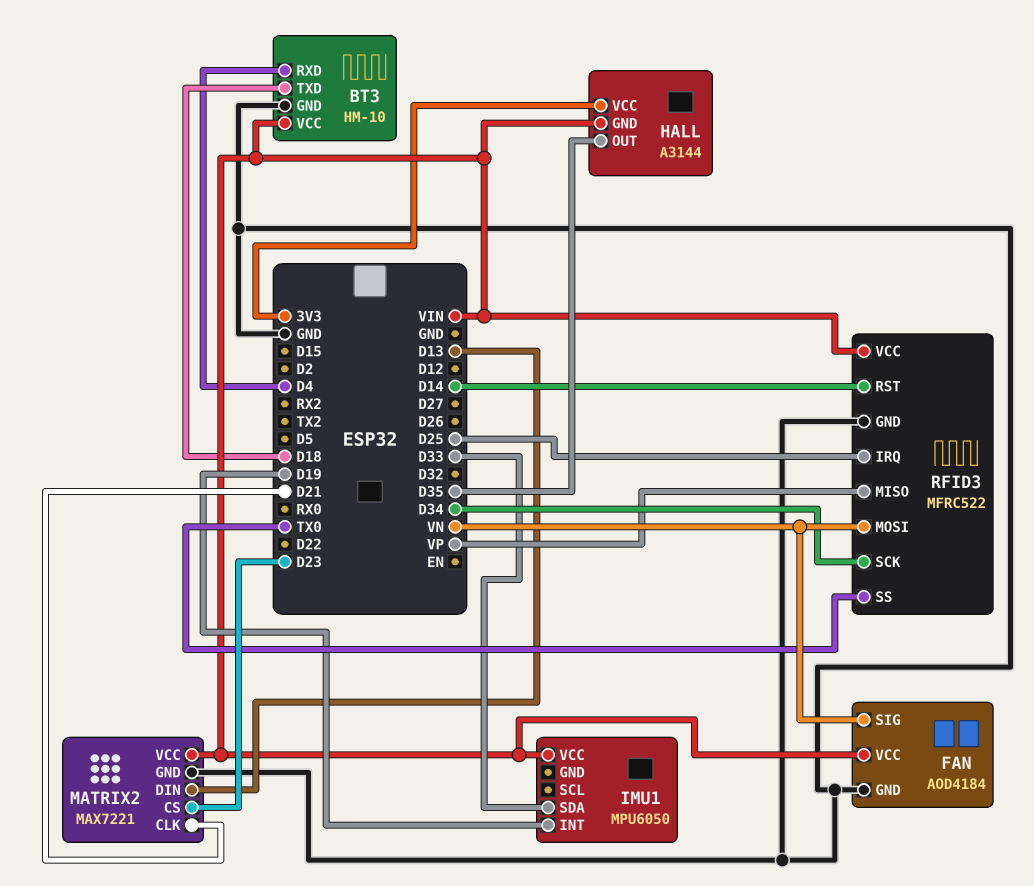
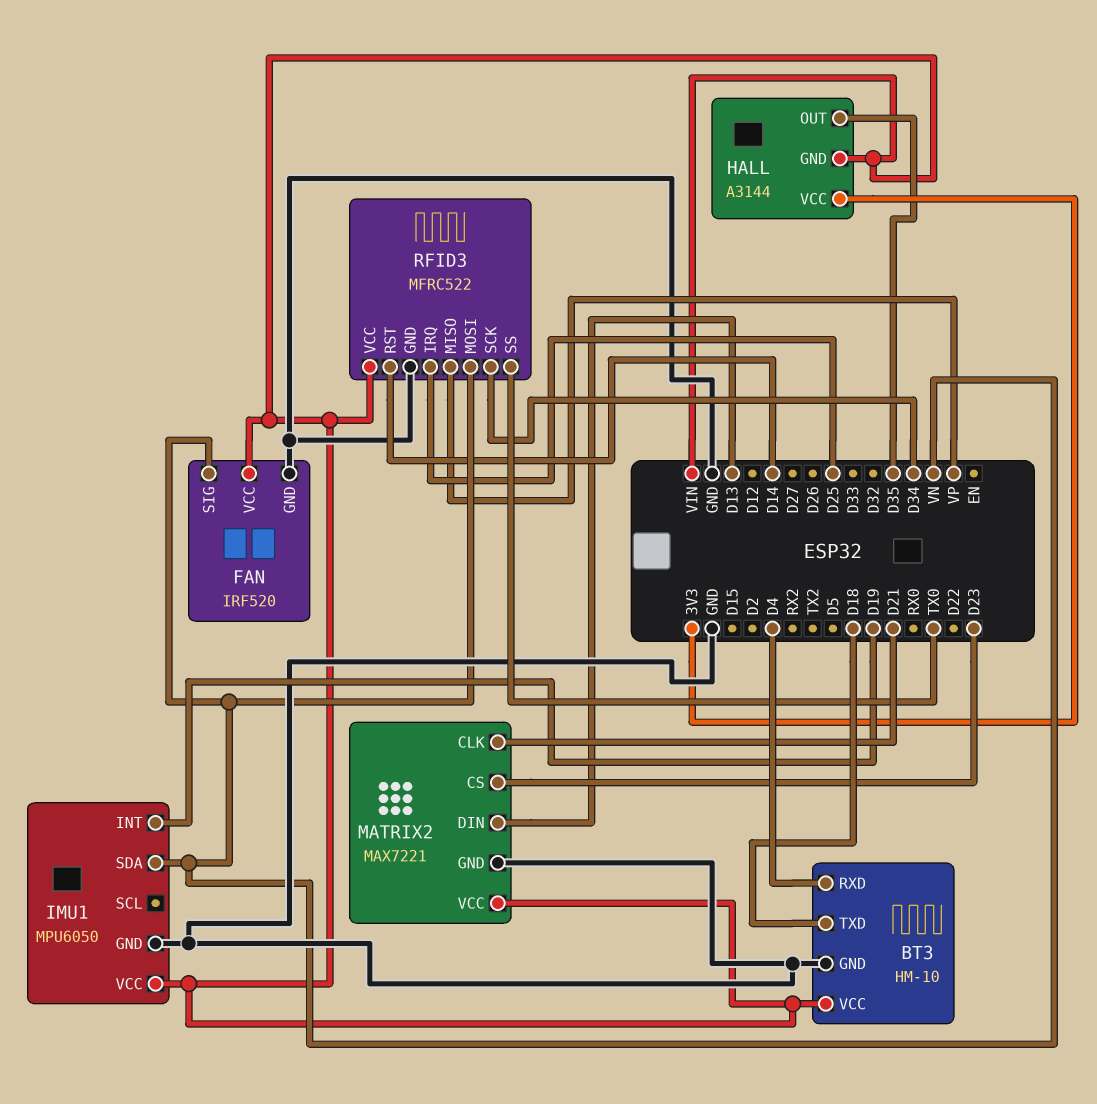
FAN: AOD4184 -> IRF520
IMU1 pin GND: none -> GND
IMU1 pin SDA: D33 -> VN

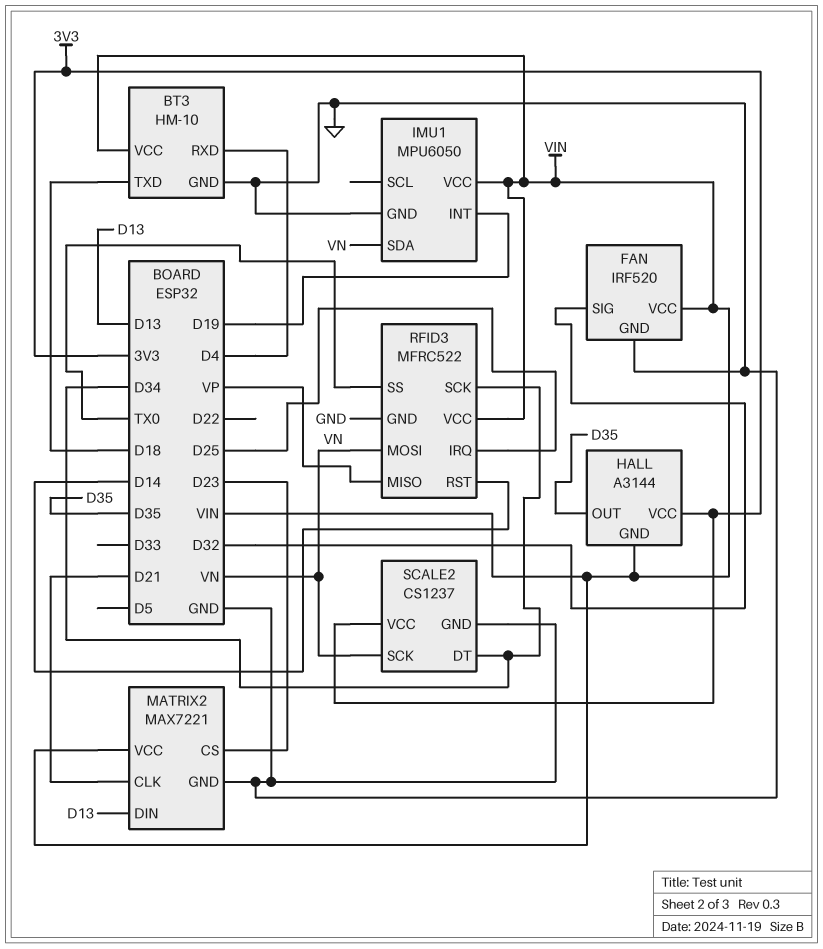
FAN pin SIG: VN -> D32
SCALE2: none -> CS1237
SCALE2 pin DT: none -> D34
SCALE2 pin GND: none -> GND
SCALE2 pin SCK: none -> VN
SCALE2 pin VCC: none -> 3V3

